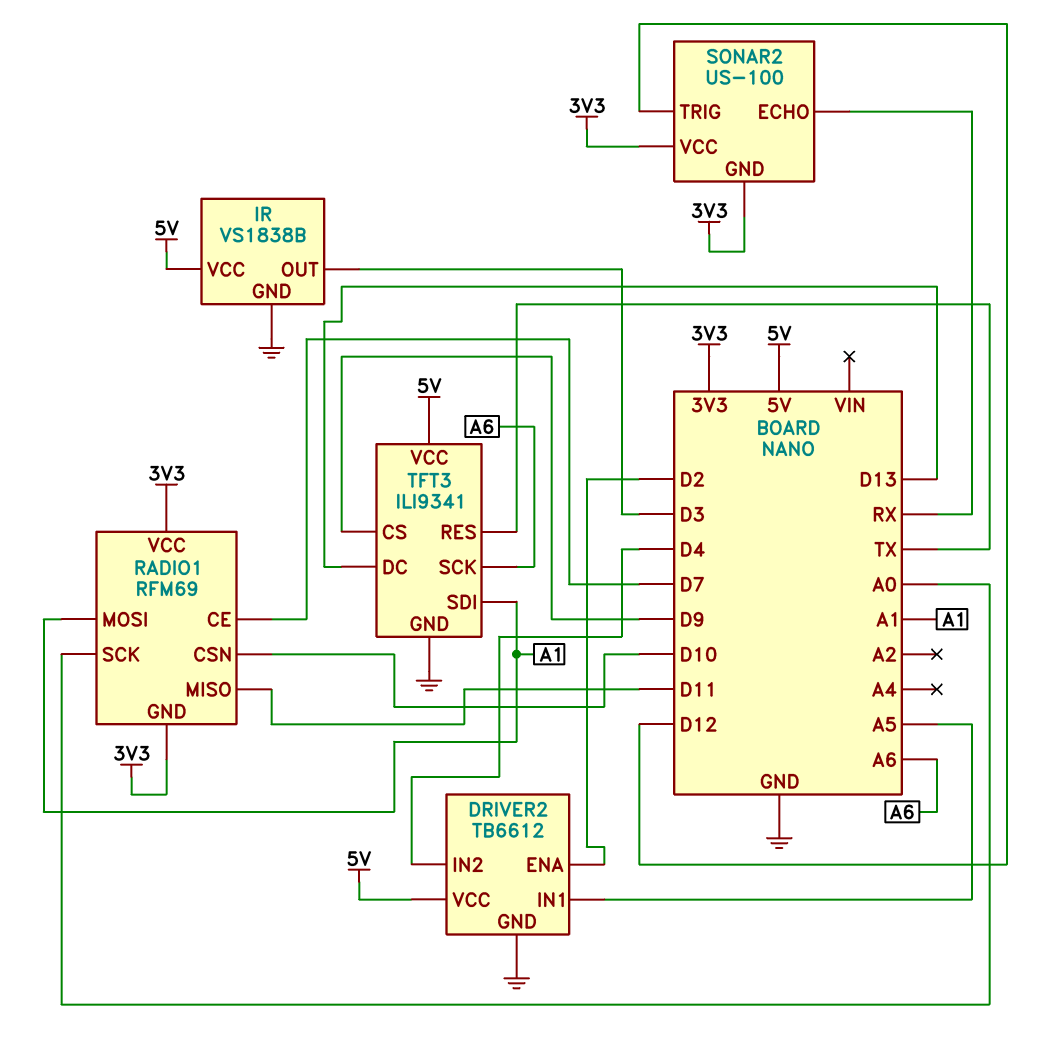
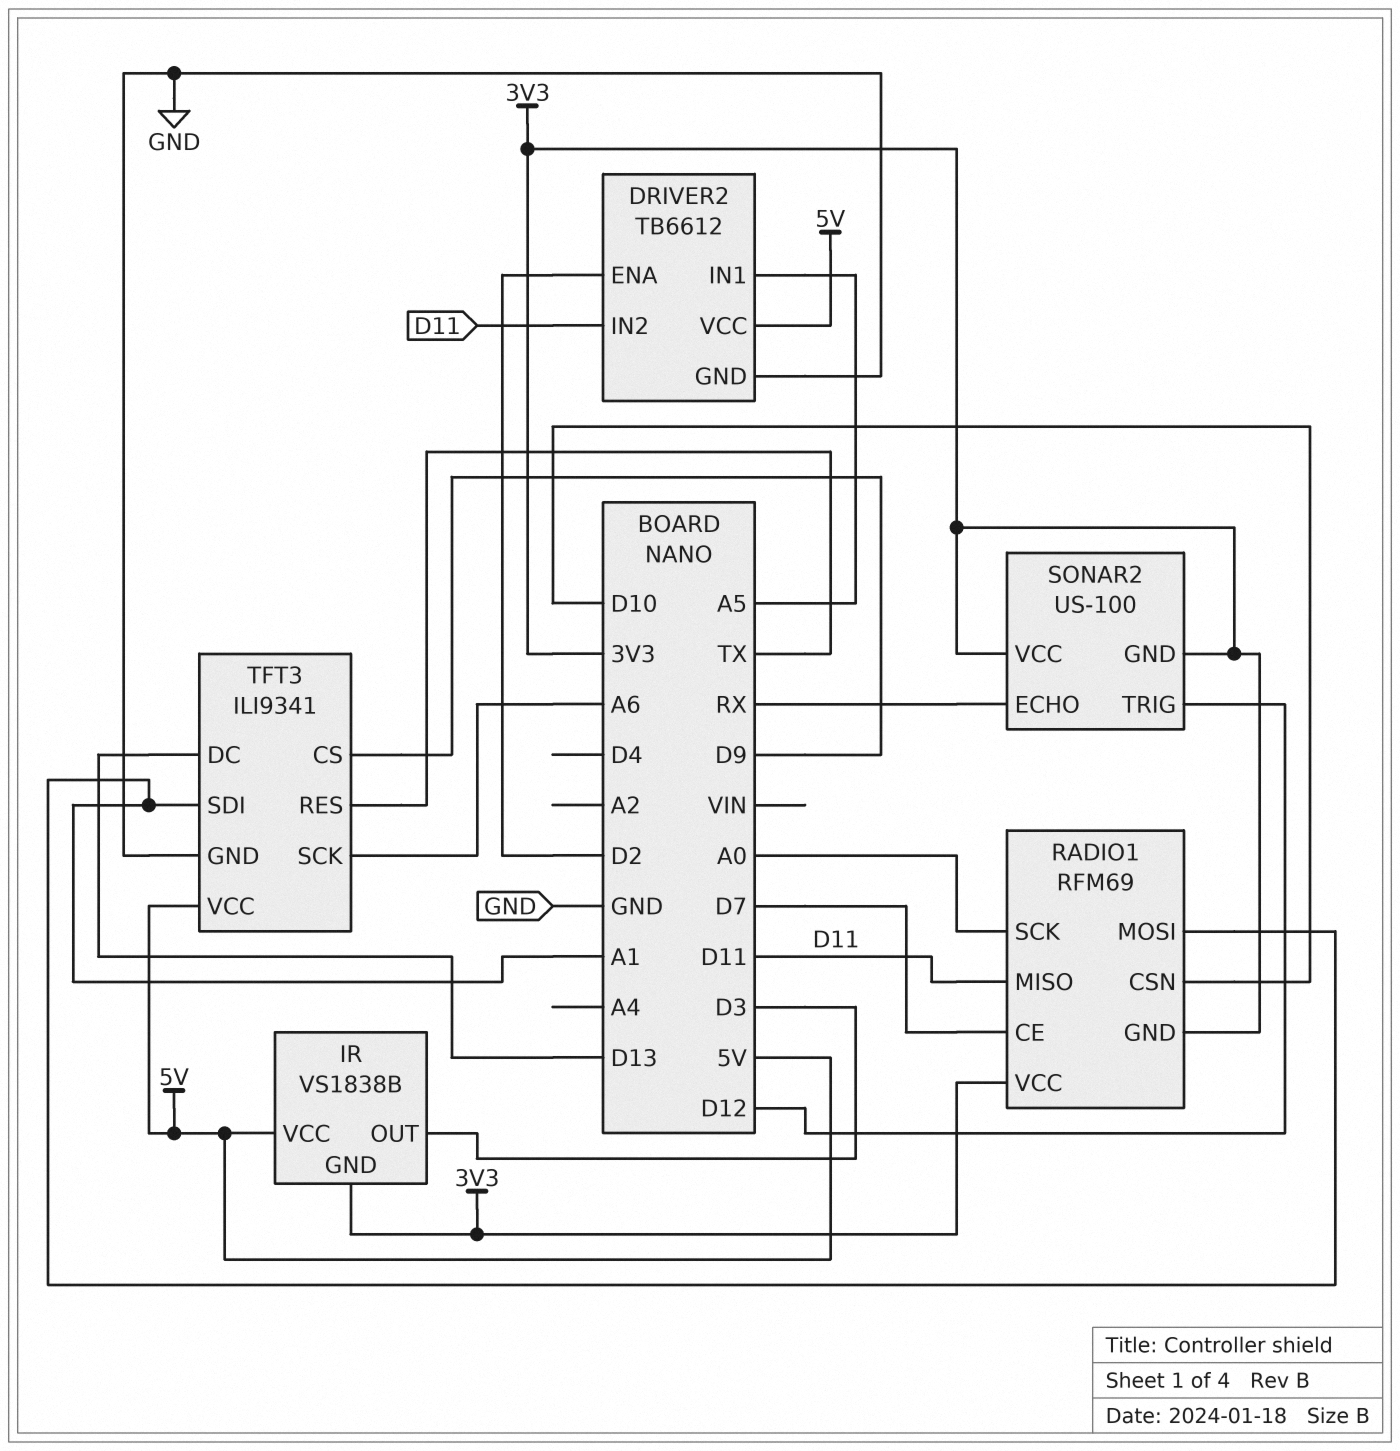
DRIVER2 pin IN2: D4 -> D11
IR pin GND: GND -> 3V3

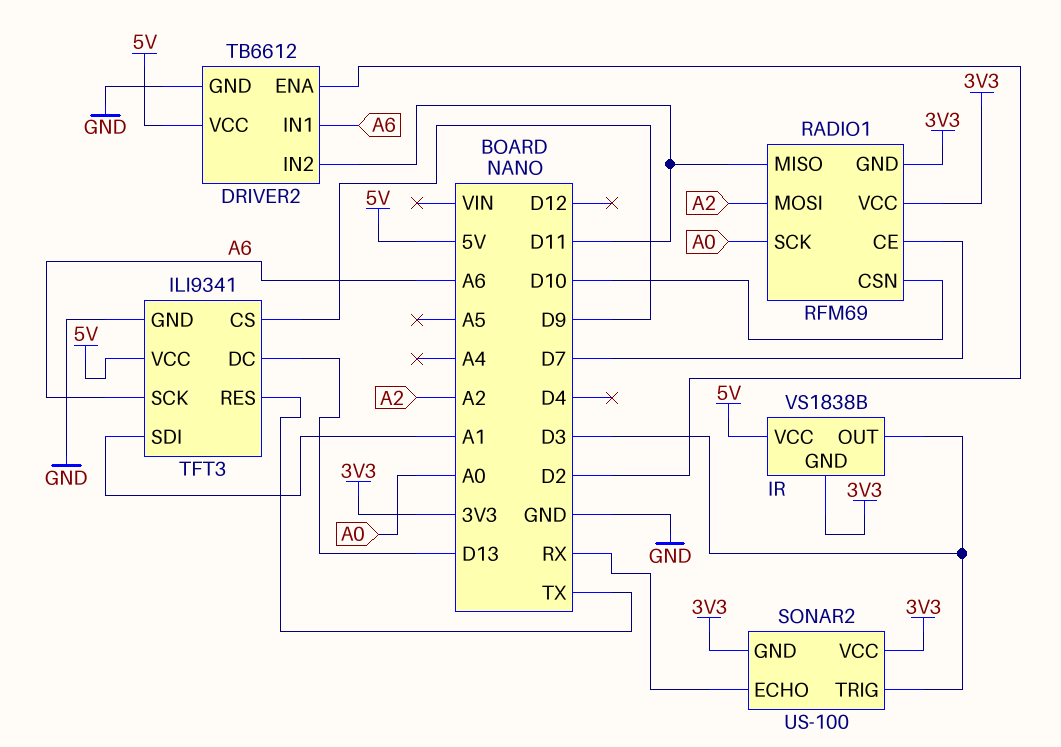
DRIVER2 pin IN1: A5 -> A6
RADIO1 pin MOSI: A1 -> A2
SONAR2 pin TRIG: D12 -> D3

